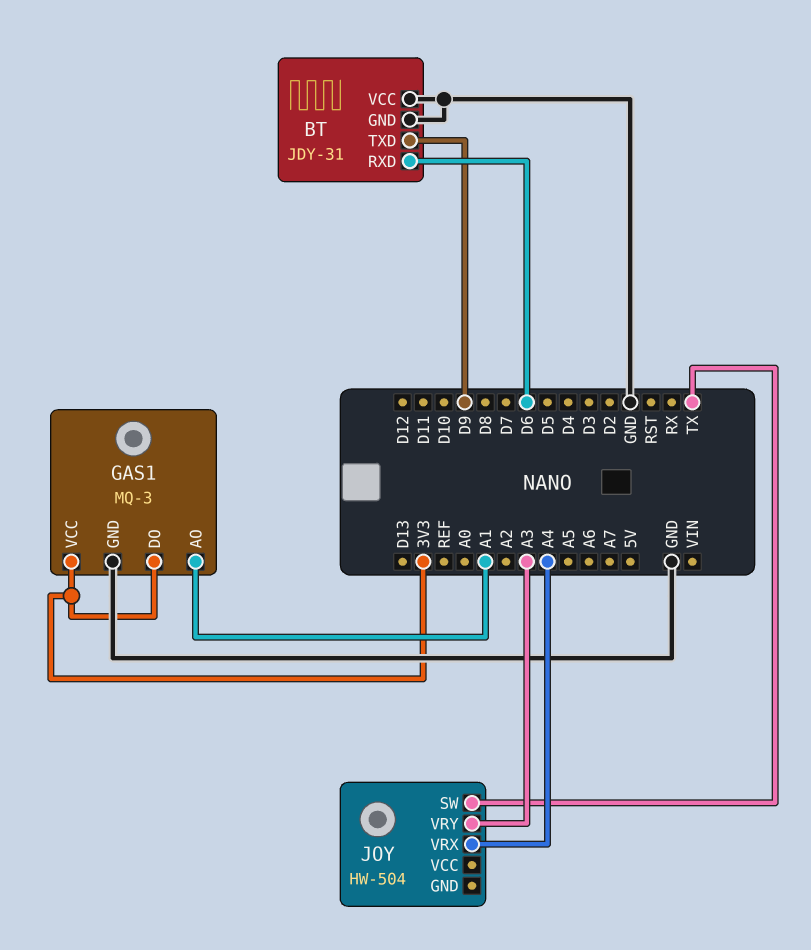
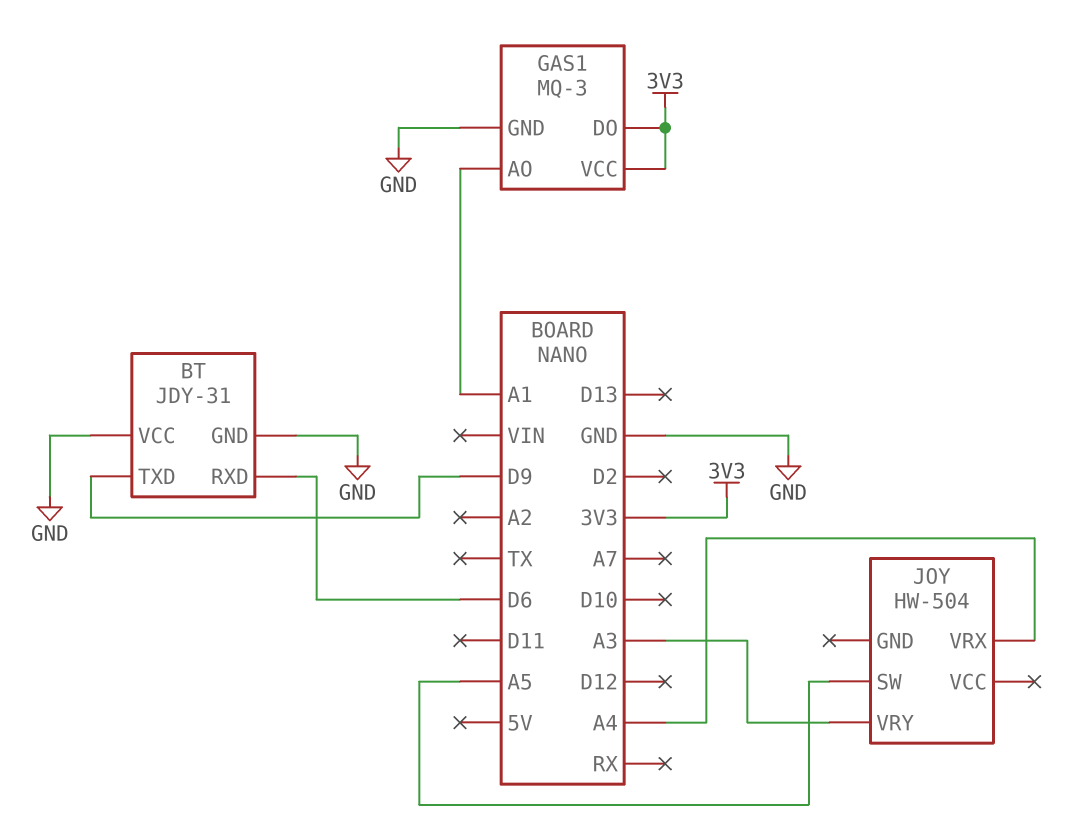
JOY pin SW: TX -> A5

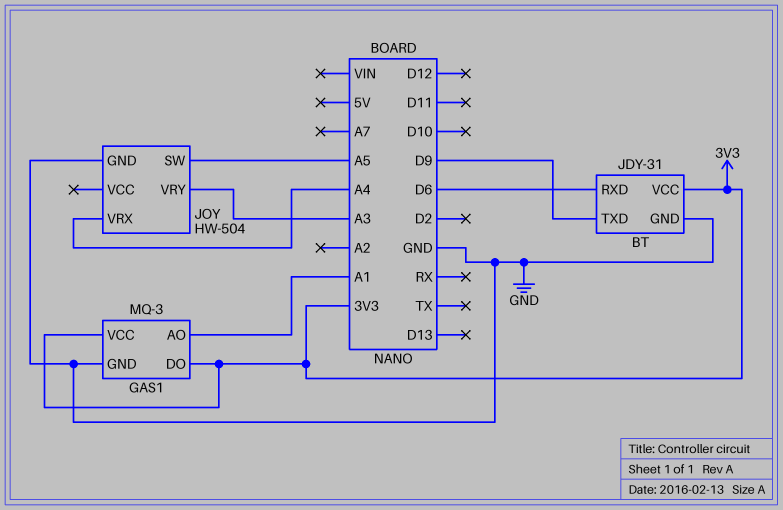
BT pin VCC: GND -> 3V3
JOY pin GND: none -> GND

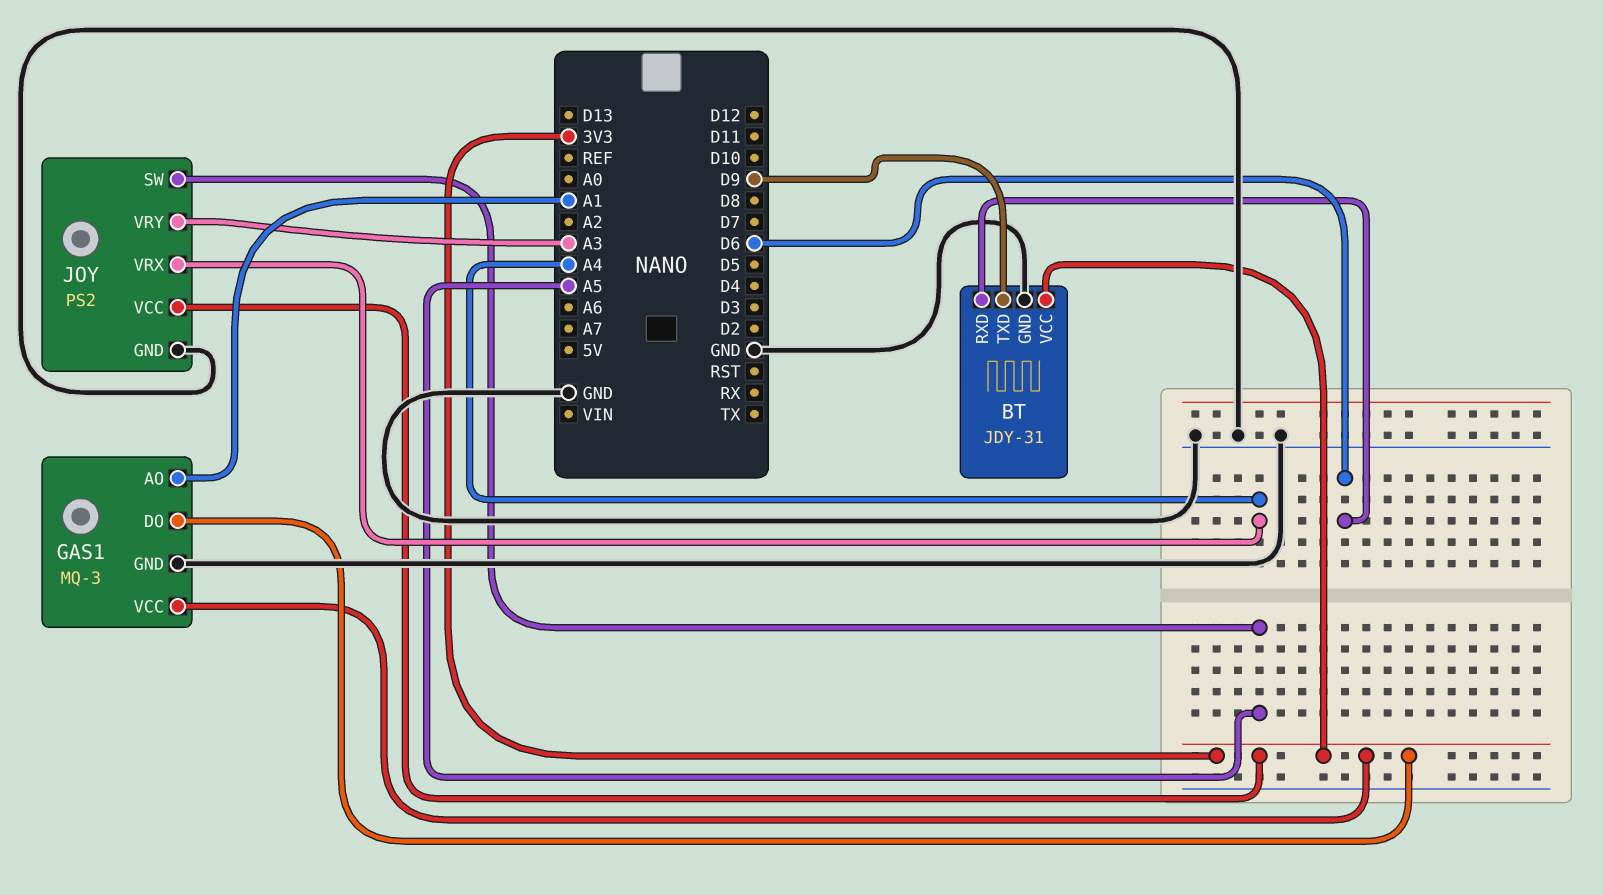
JOY: HW-504 -> PS2
JOY pin VCC: none -> 3V3

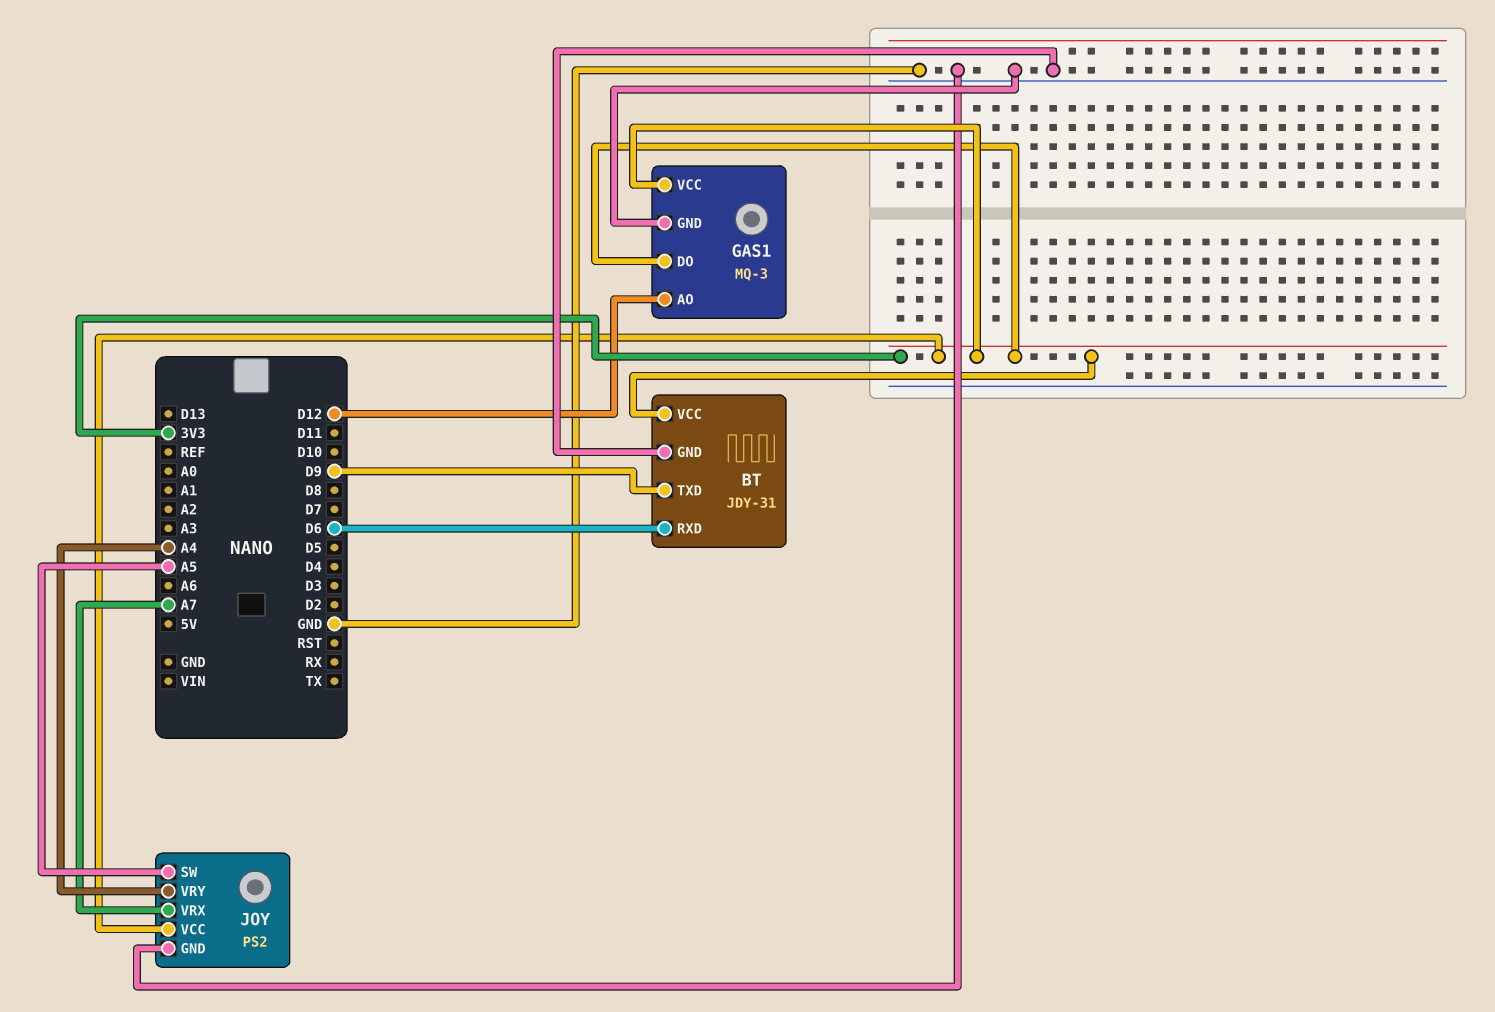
GAS1 pin AO: A1 -> D12
JOY pin VRX: A4 -> A7
JOY pin VRY: A3 -> A4

